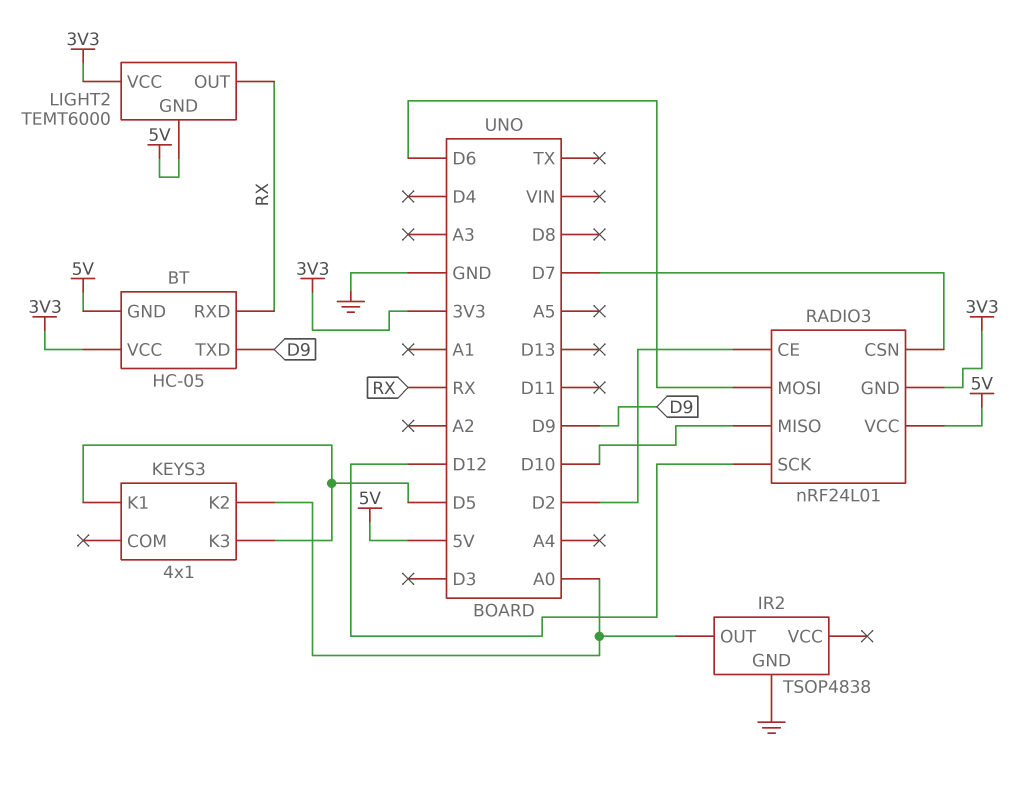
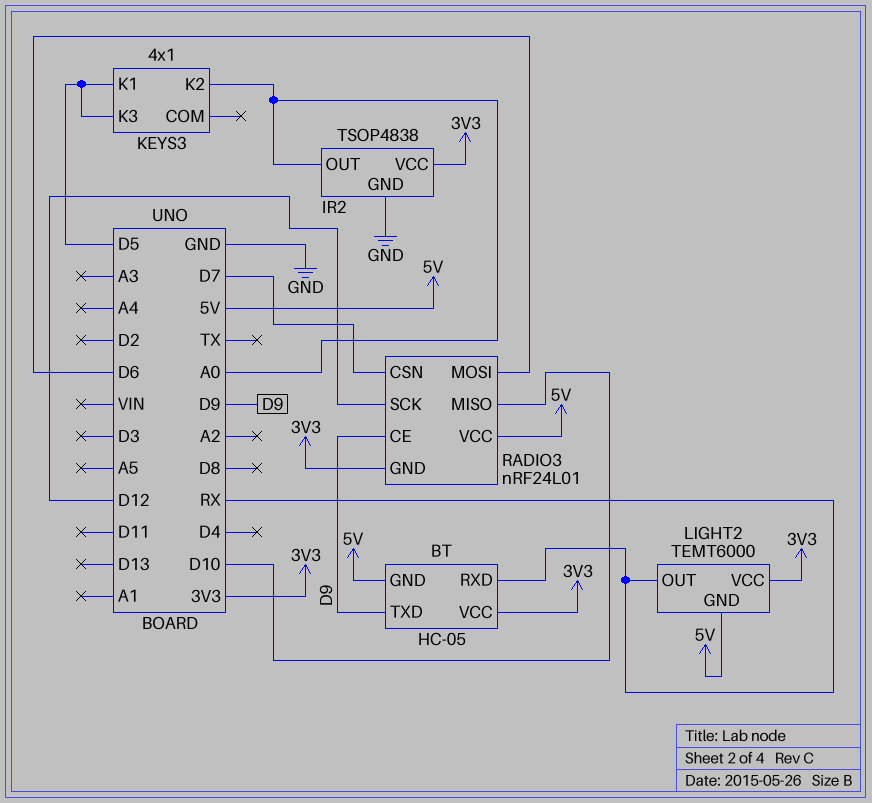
IR2 pin VCC: none -> 3V3
RADIO3 pin CE: D2 -> D9

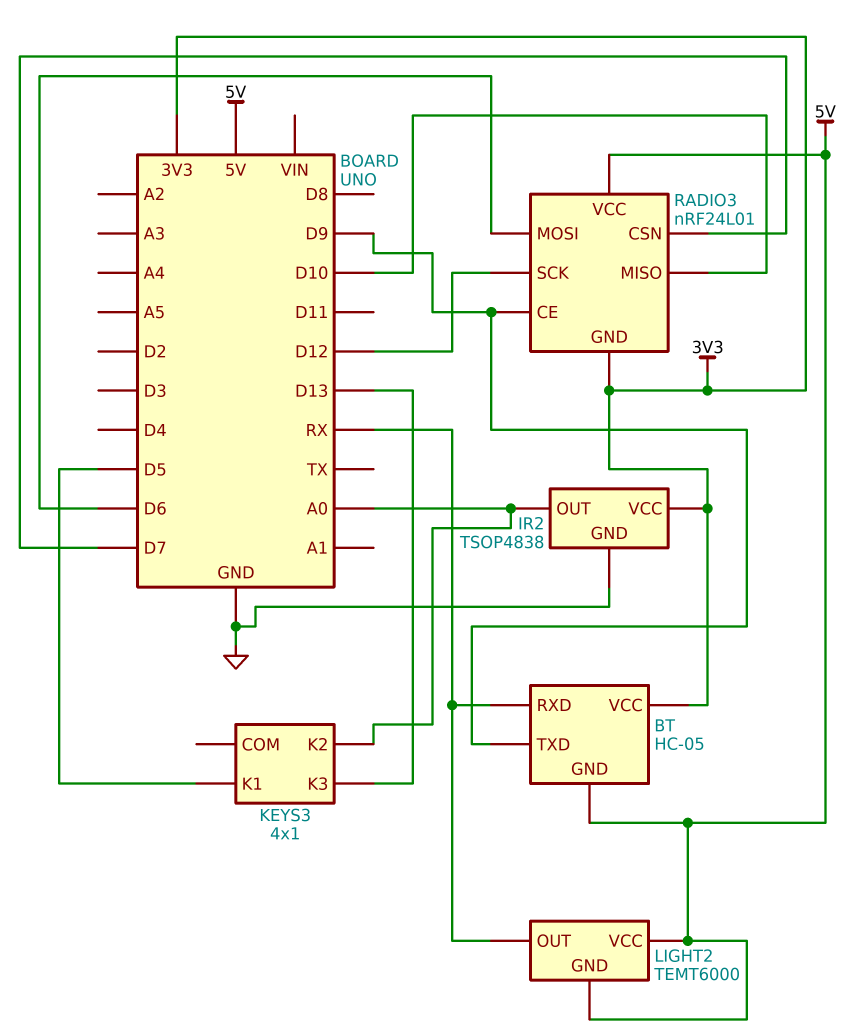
KEYS3 pin K3: D5 -> D13
LIGHT2 pin VCC: 3V3 -> 5V

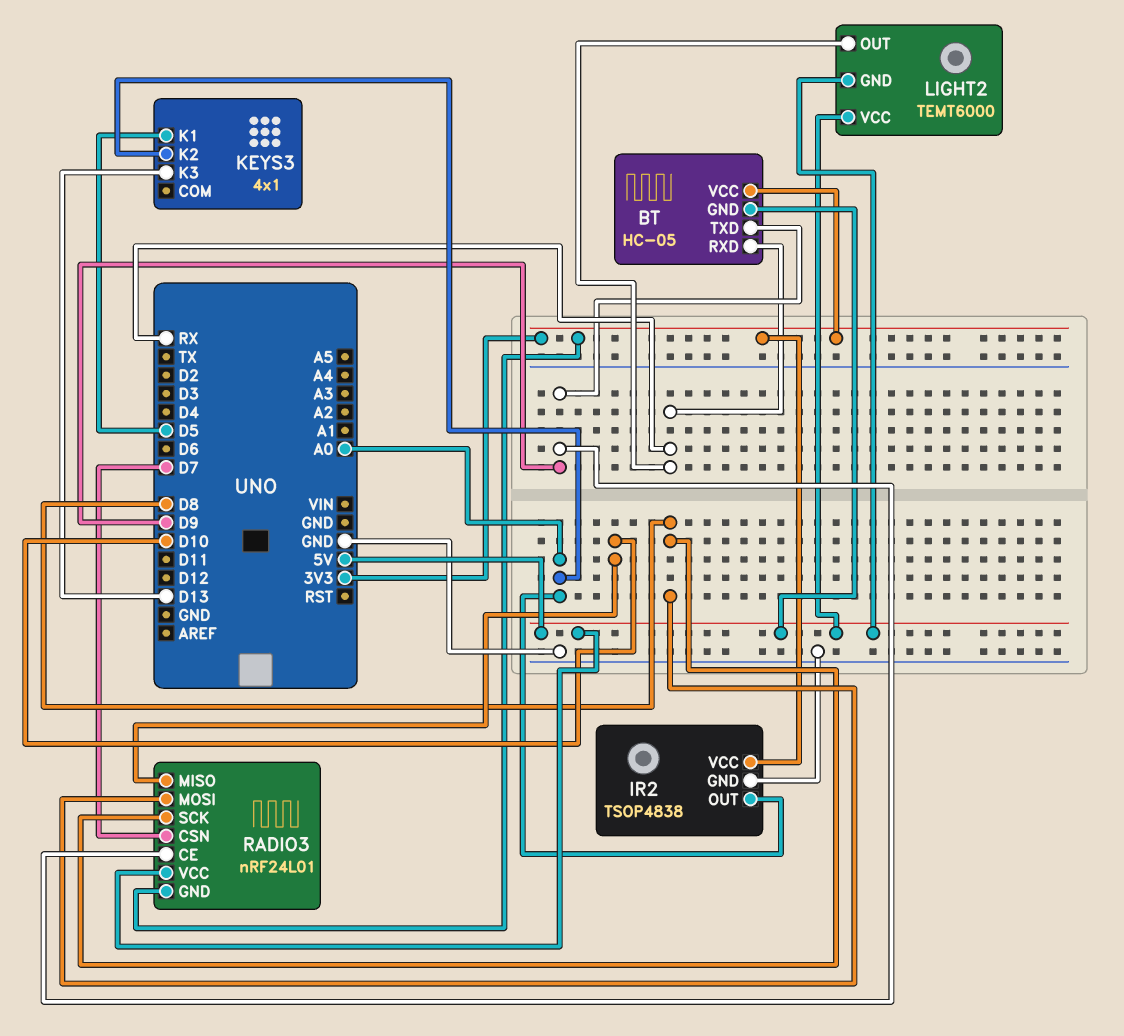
RADIO3 pin MOSI: D6 -> D8
RADIO3 pin SCK: D12 -> D8

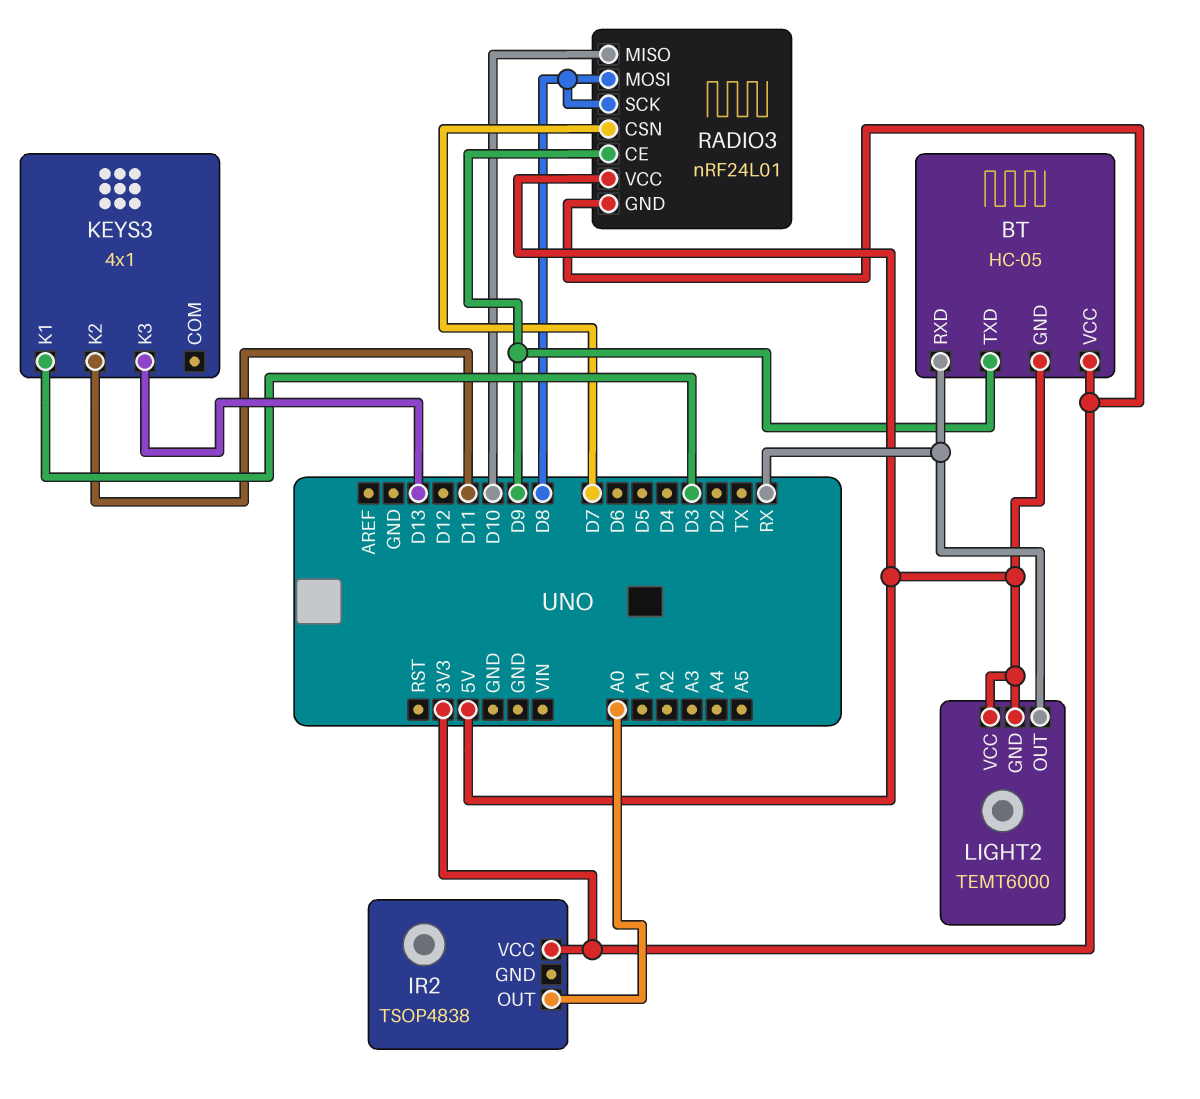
IR2 pin GND: GND -> none
KEYS3 pin K1: D5 -> D3
KEYS3 pin K2: A0 -> D11

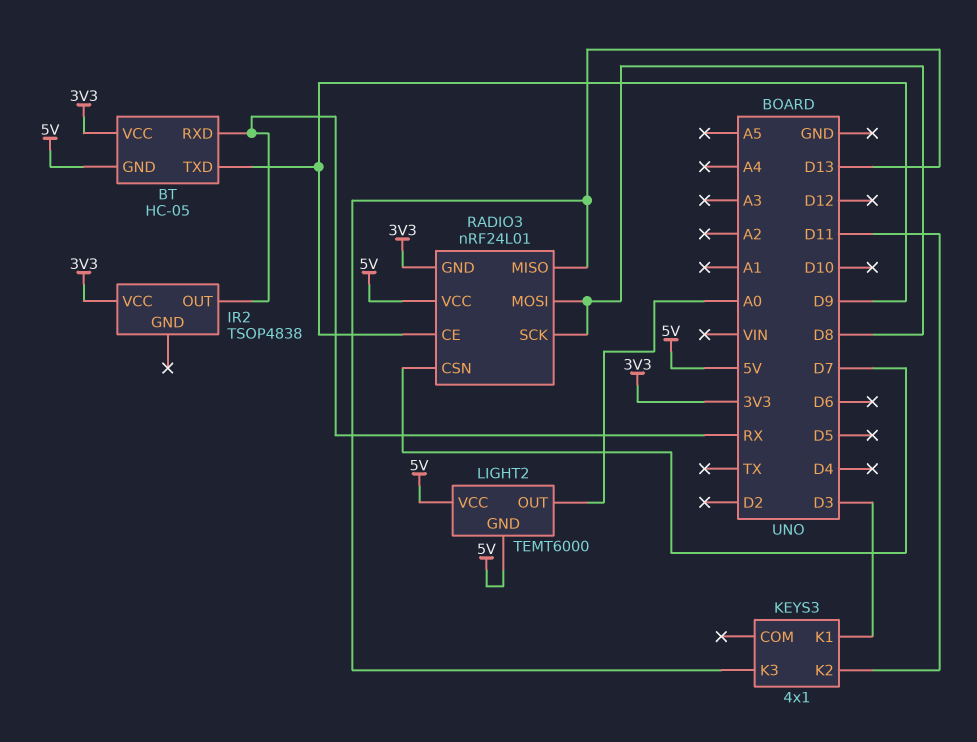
IR2 pin OUT: A0 -> RX
LIGHT2 pin OUT: RX -> A0
RADIO3 pin MISO: D10 -> D13

